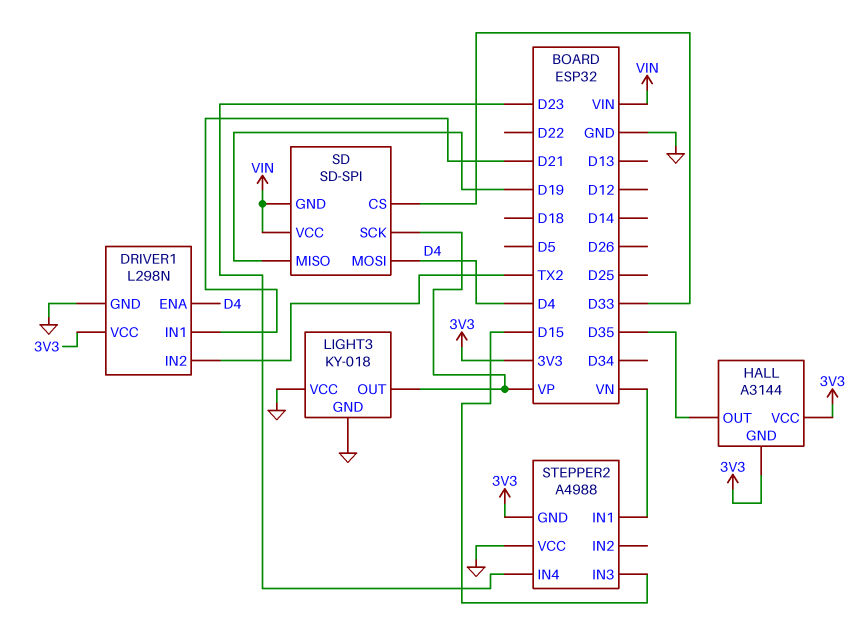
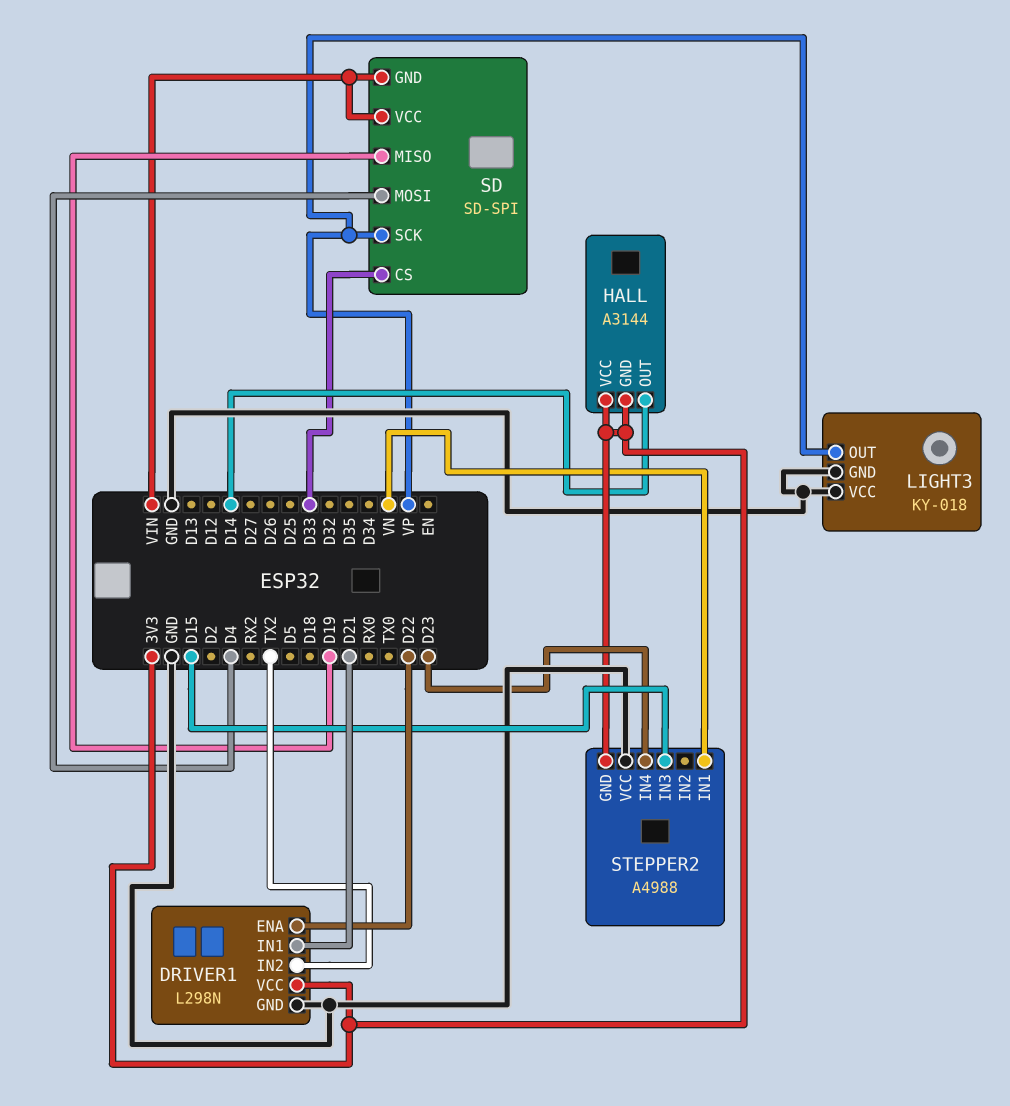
DRIVER1 pin ENA: D4 -> D22
HALL pin OUT: D35 -> D14

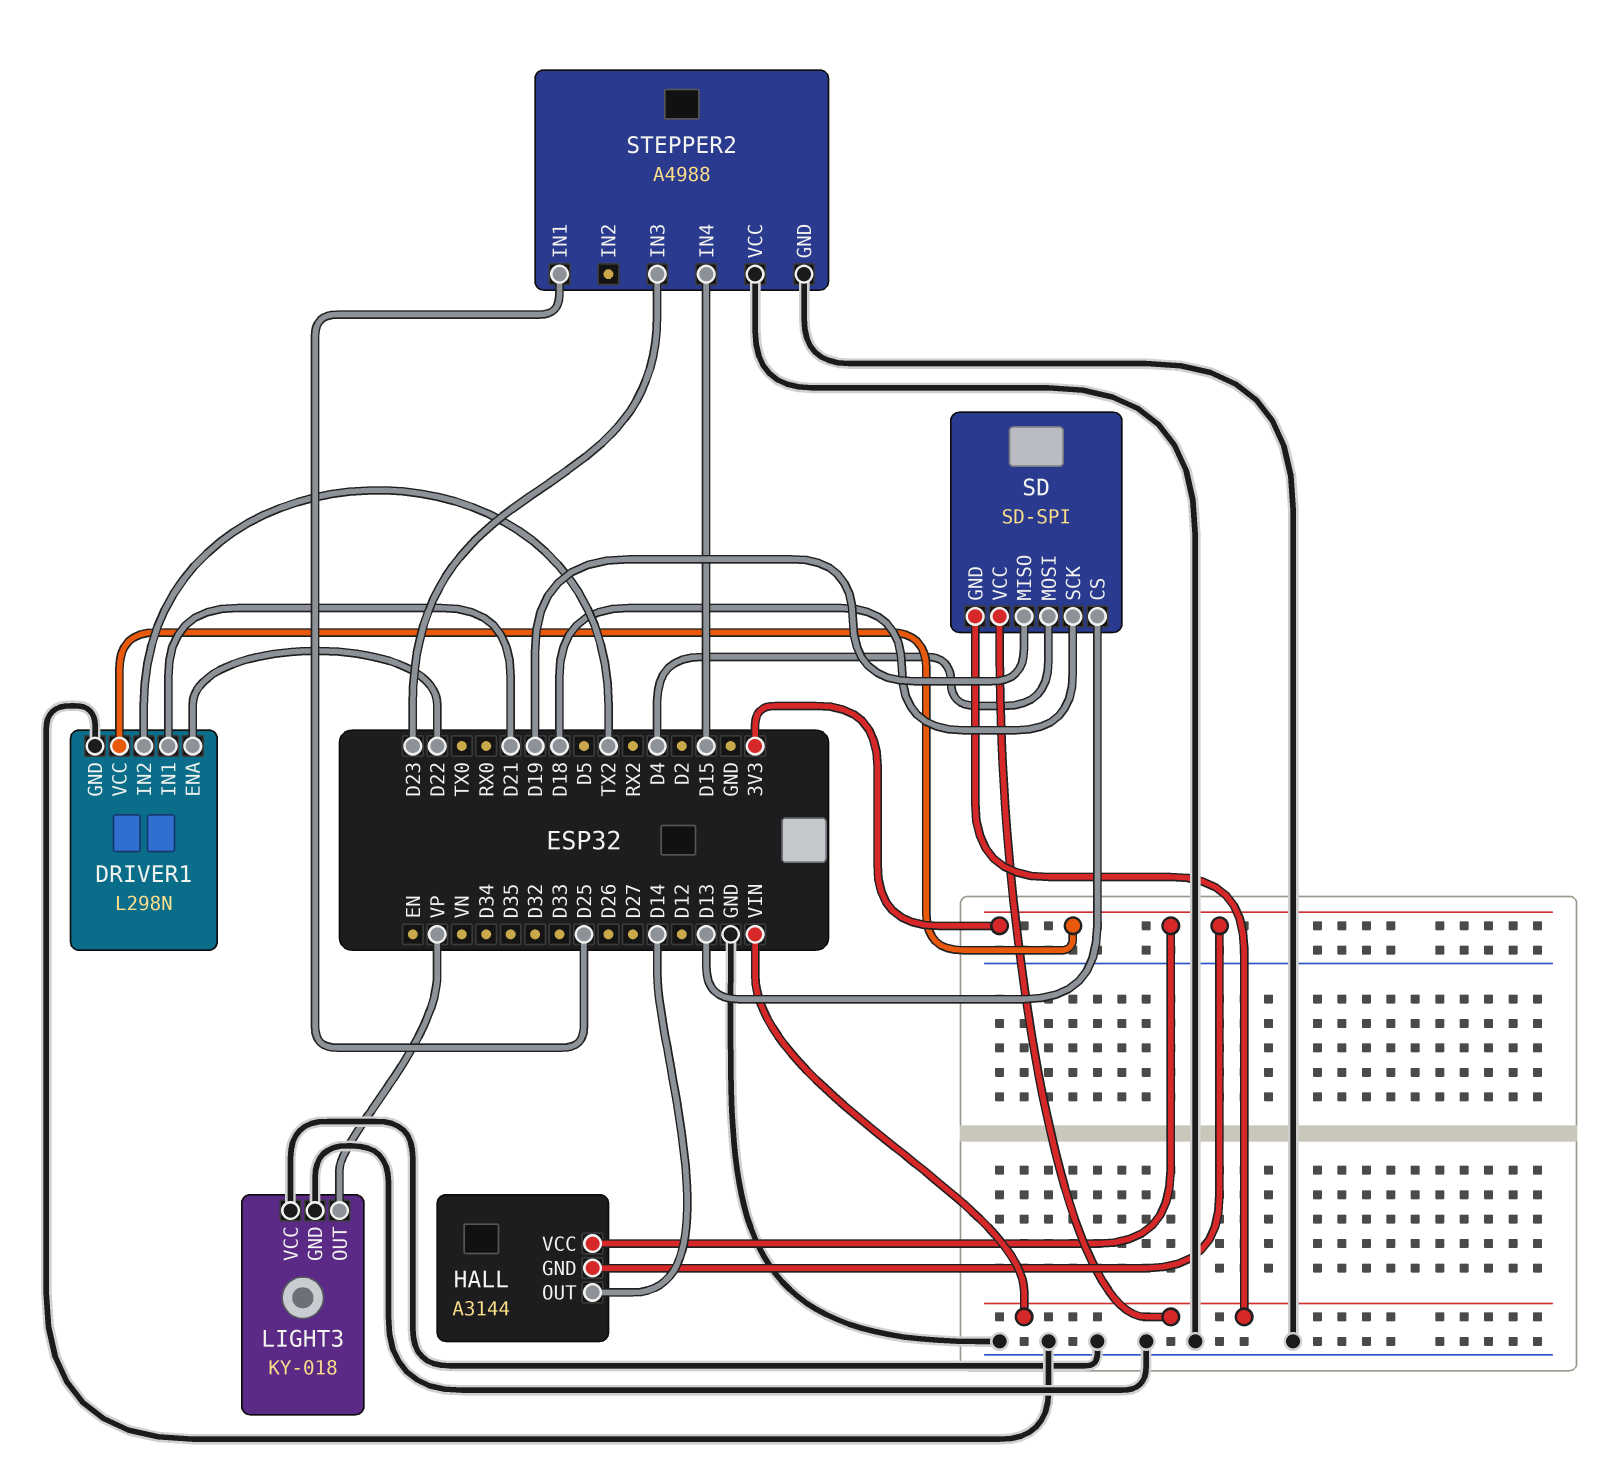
SD pin CS: D33 -> D13
SD pin SCK: VP -> D18
STEPPER2 pin GND: 3V3 -> GND
STEPPER2 pin IN1: VN -> D25
STEPPER2 pin IN3: D15 -> D23
STEPPER2 pin IN4: D23 -> D15

